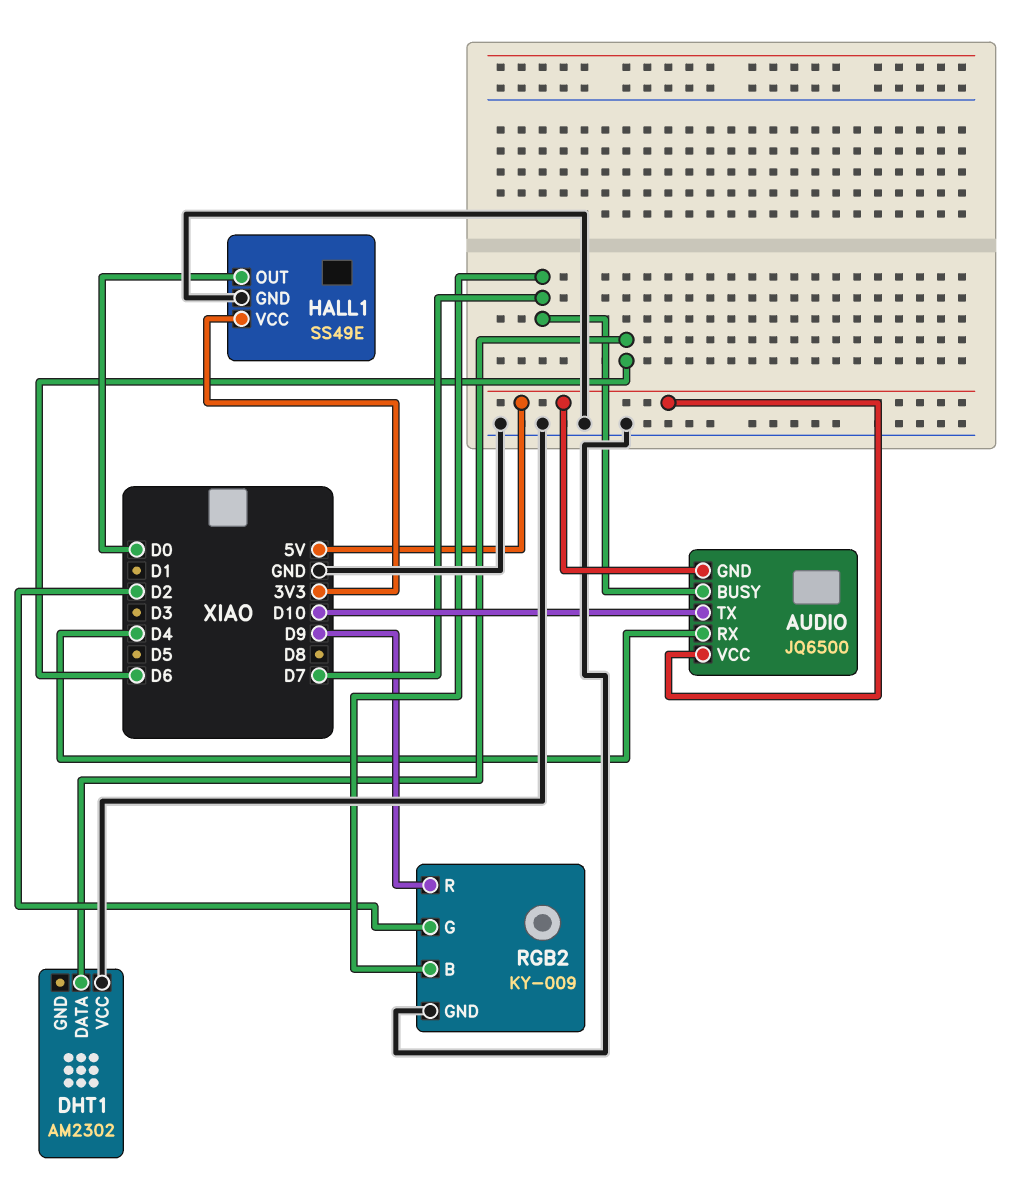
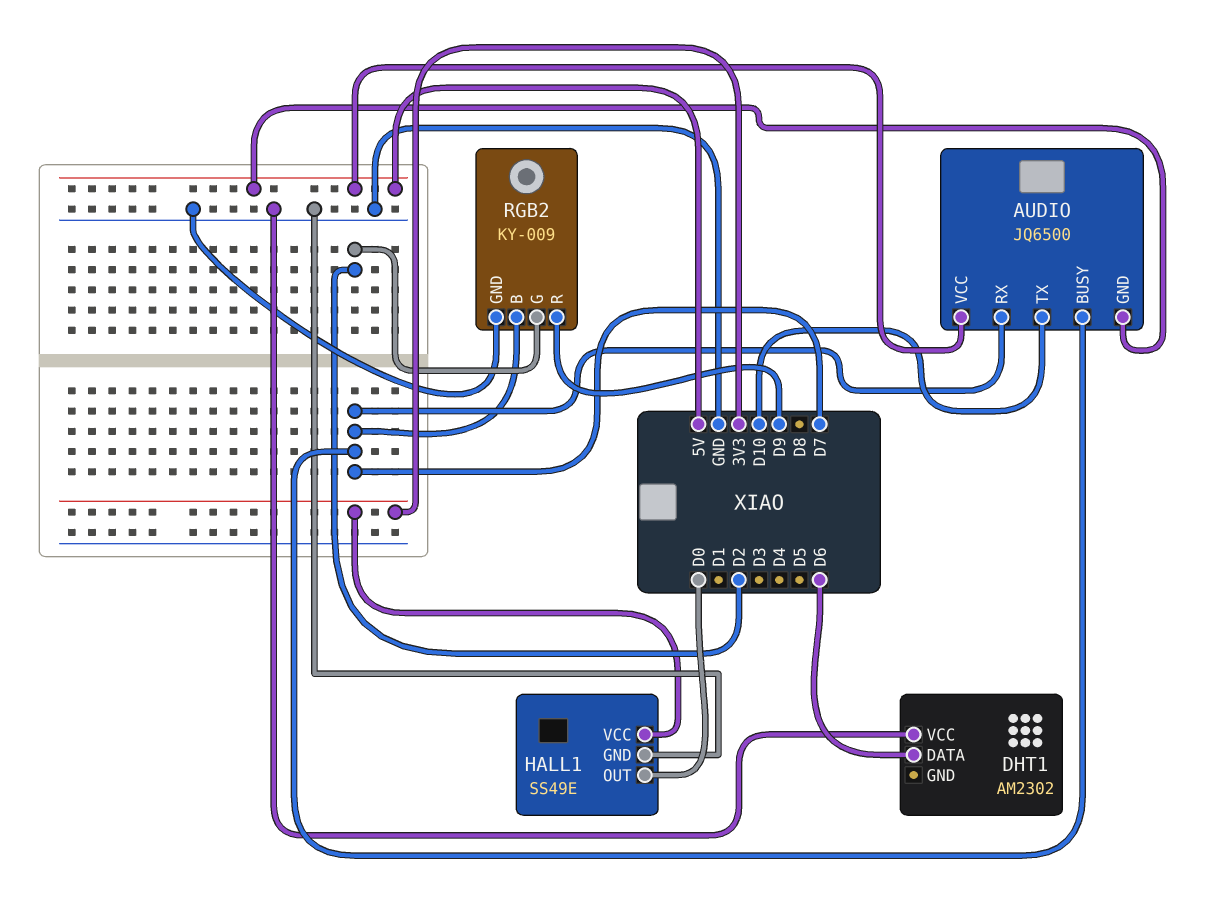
AUDIO pin RX: D4 -> D7

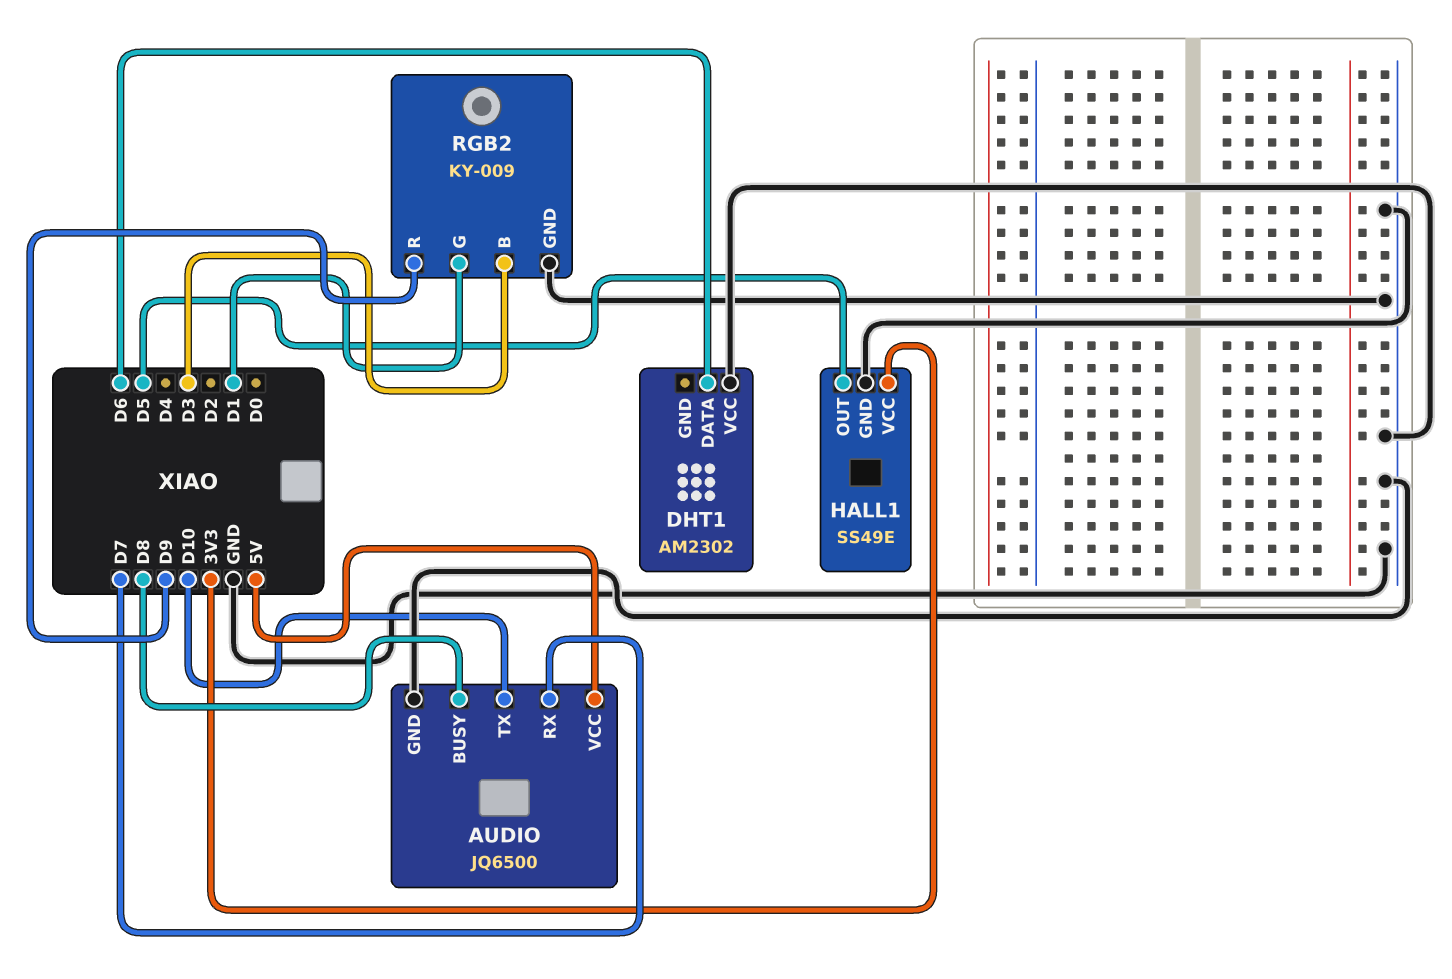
AUDIO pin BUSY: D7 -> D8
AUDIO pin GND: 5V -> GND
HALL1 pin OUT: D0 -> D5
RGB2 pin B: D7 -> D3
RGB2 pin G: D2 -> D1

